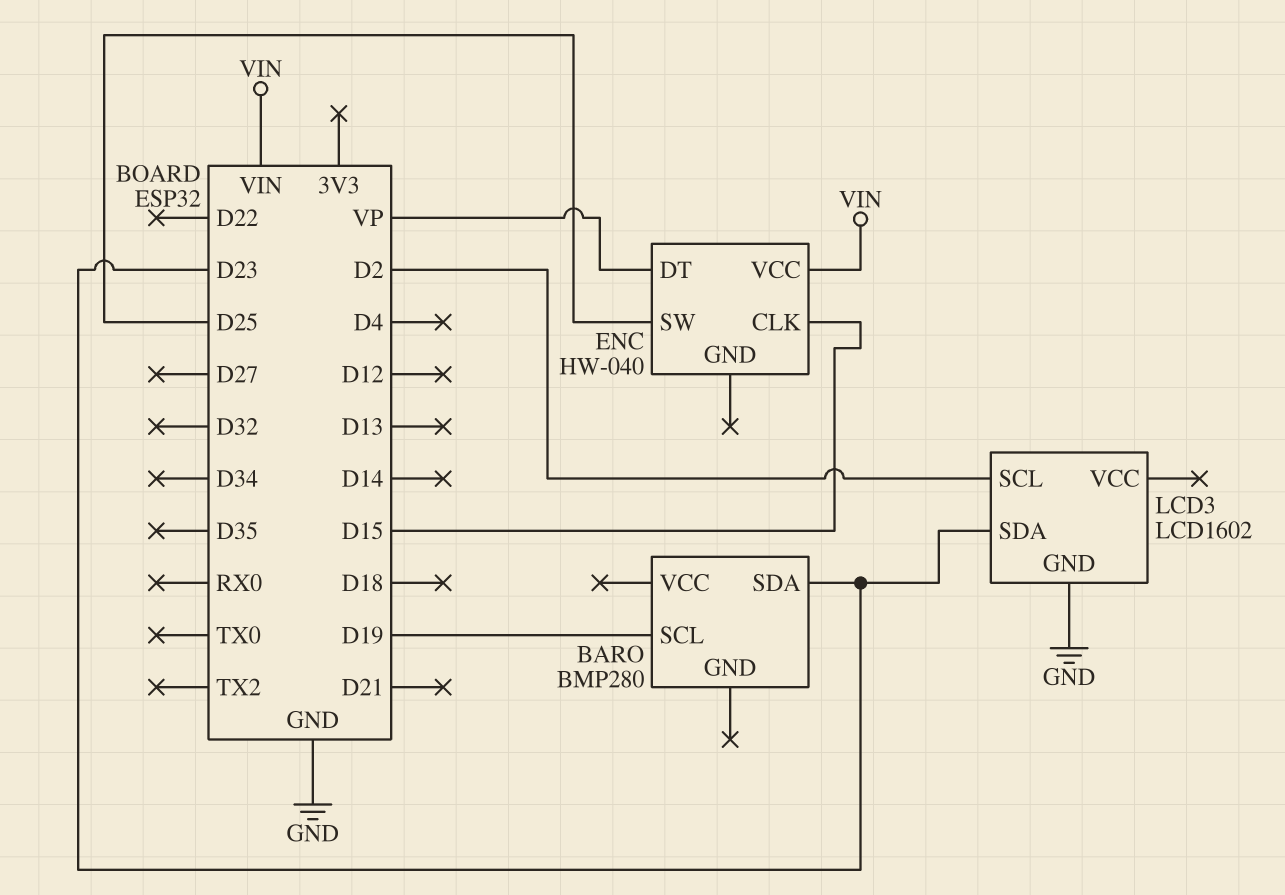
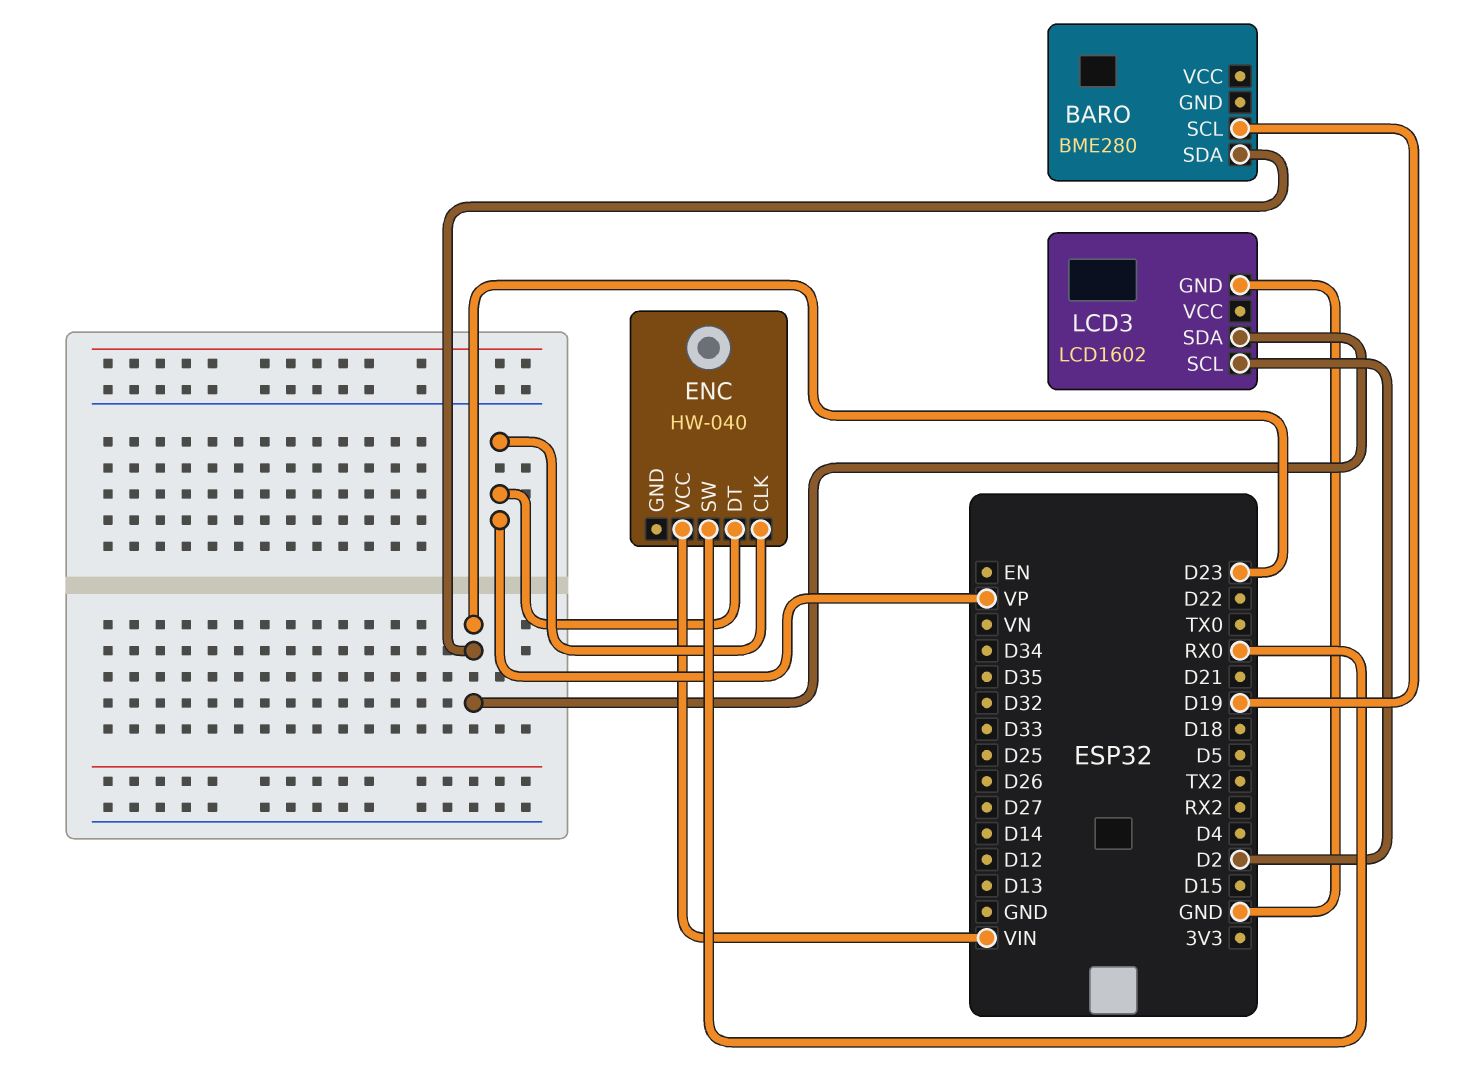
BARO: BMP280 -> BME280
ENC pin CLK: D15 -> VP
ENC pin SW: D25 -> RX0

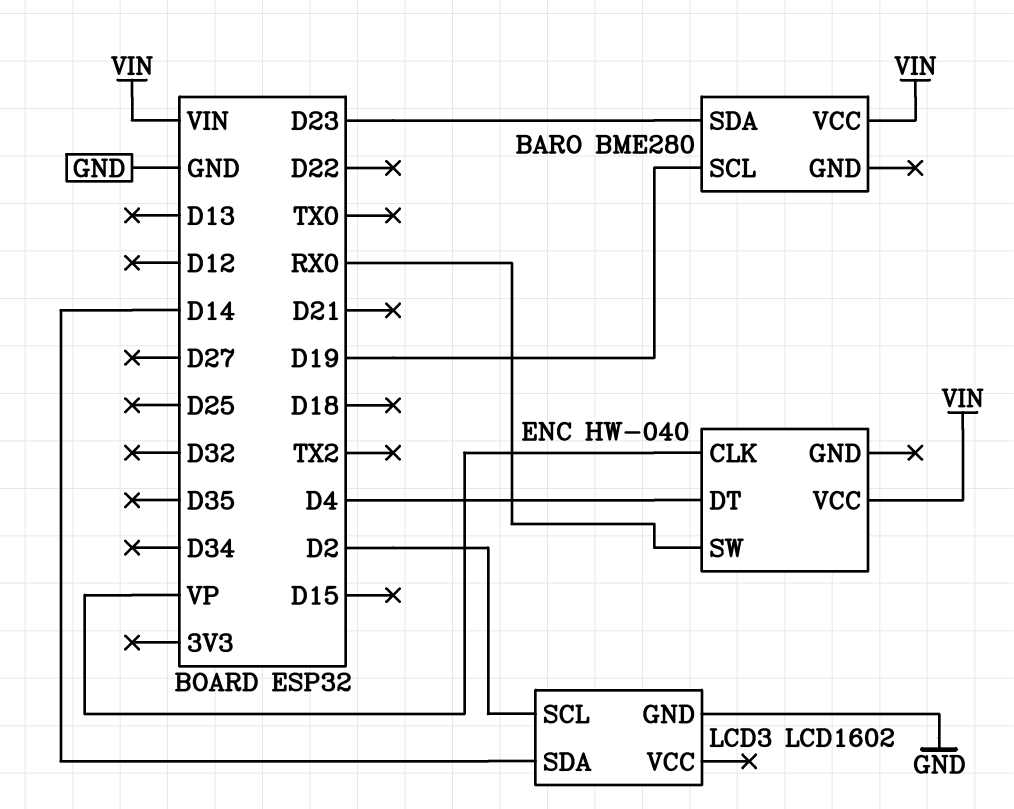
BARO pin VCC: none -> VIN
ENC pin DT: VP -> D4
LCD3 pin SDA: D23 -> D14

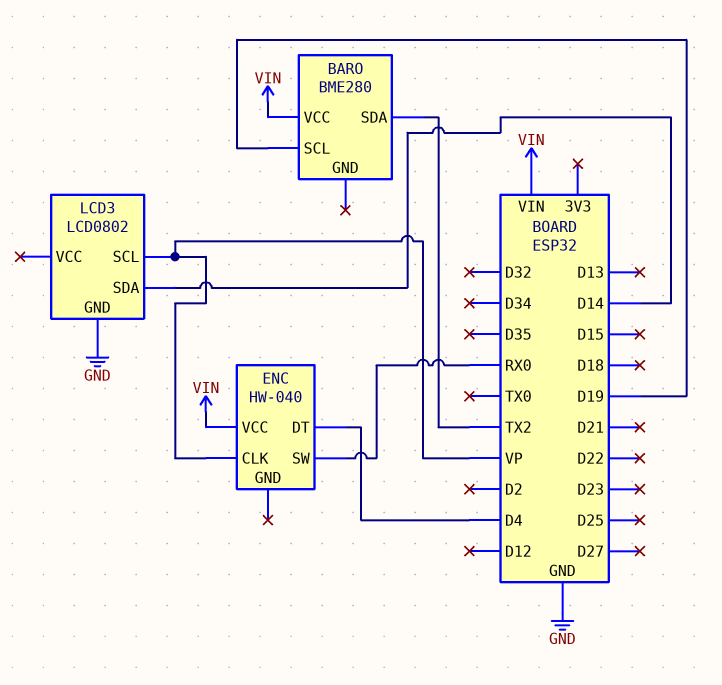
BARO pin SDA: D23 -> TX2
LCD3: LCD1602 -> LCD0802
LCD3 pin SCL: D2 -> VP

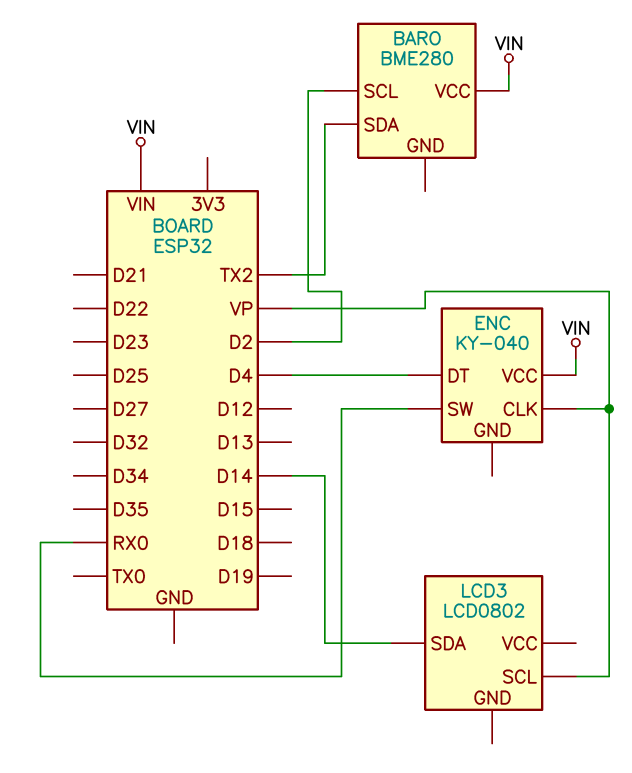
BARO pin SCL: D19 -> D2
ENC: HW-040 -> KY-040
LCD3 pin GND: GND -> none

